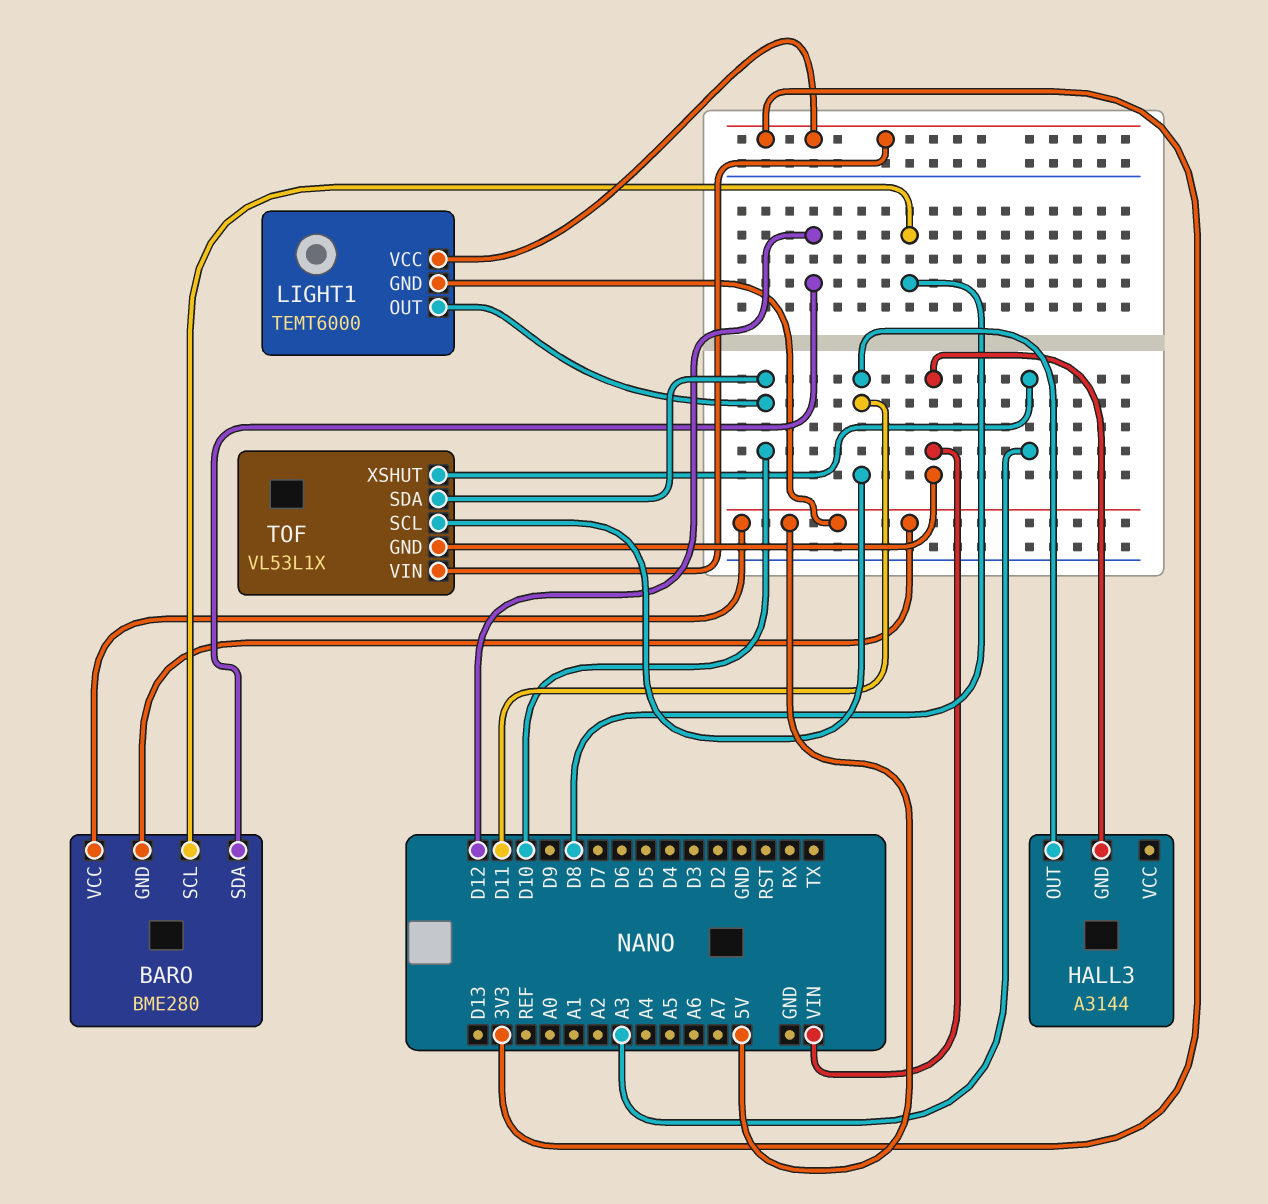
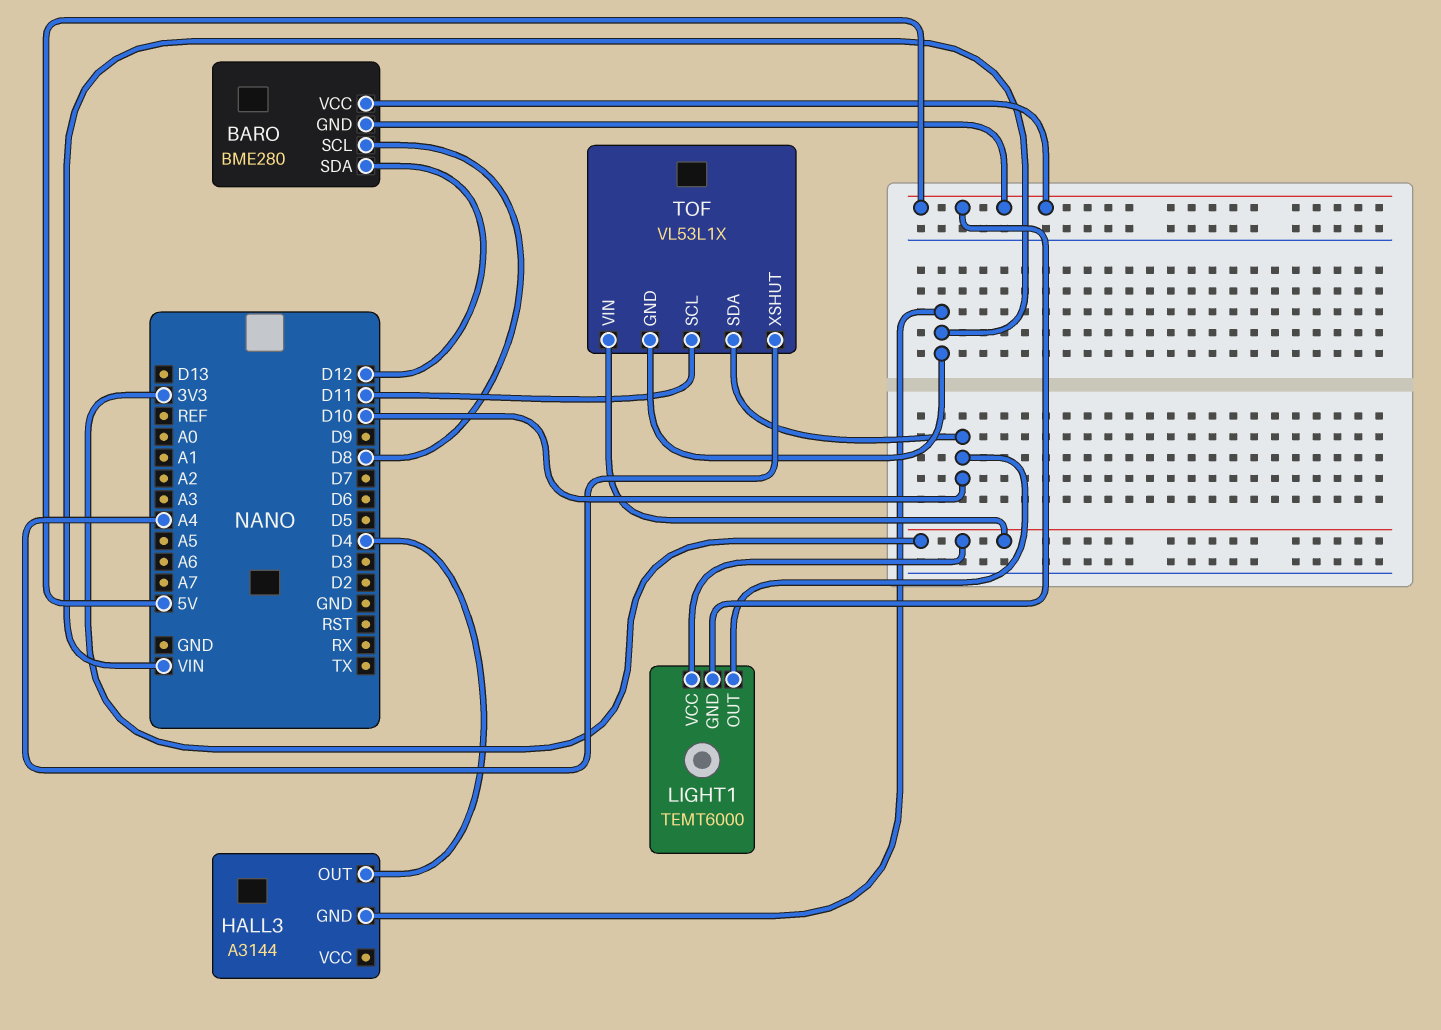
HALL3 pin OUT: D11 -> D4
TOF pin XSHUT: A3 -> A4

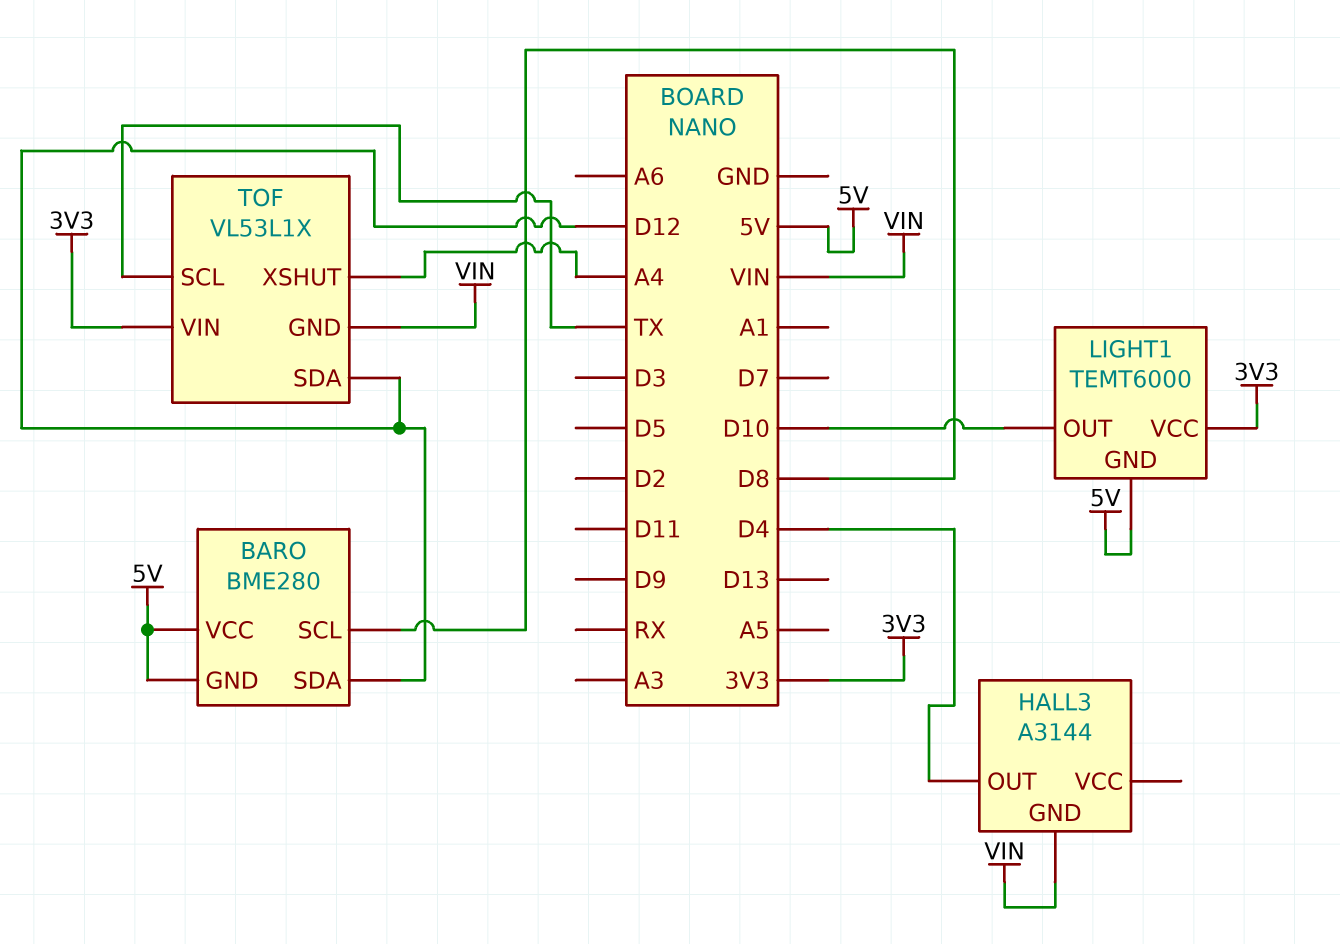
TOF pin SCL: D11 -> TX
TOF pin SDA: D10 -> D12

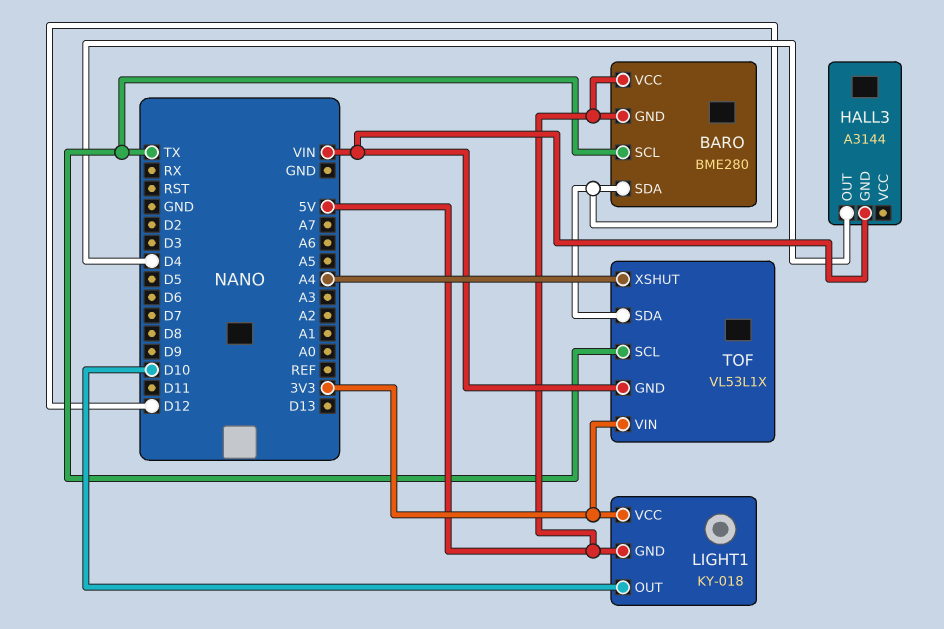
BARO pin SCL: D8 -> TX
LIGHT1: TEMT6000 -> KY-018

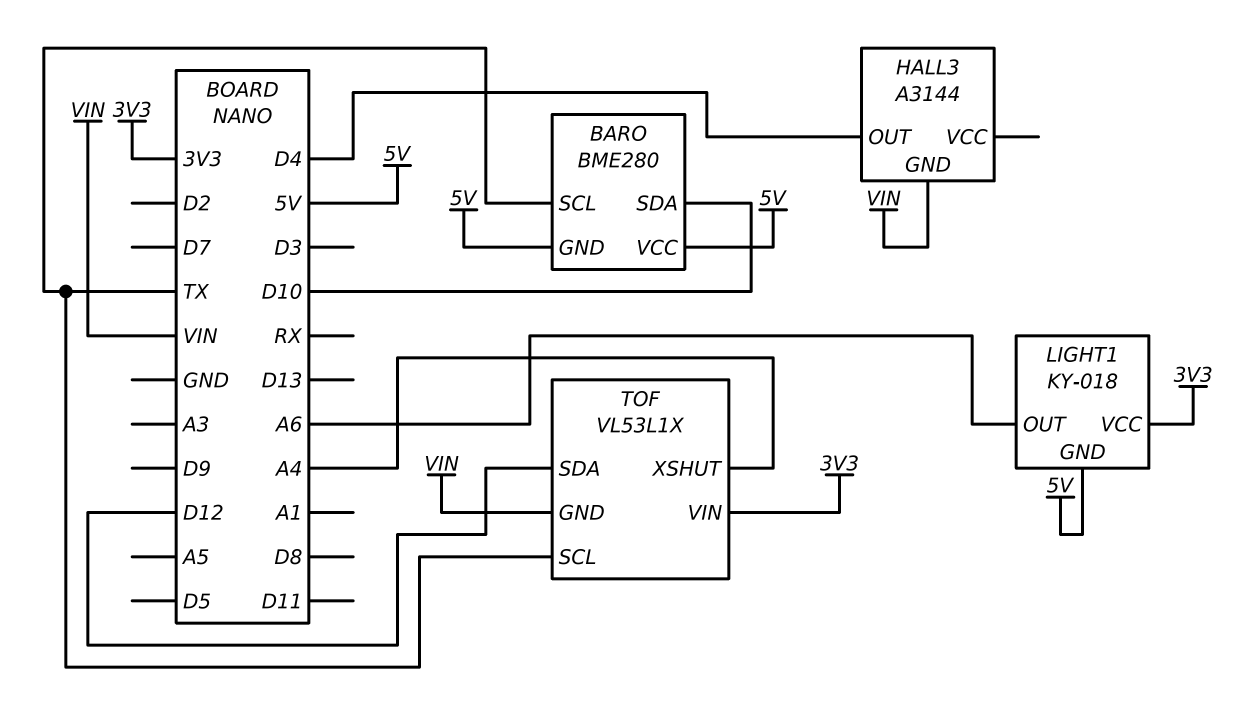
BARO pin SDA: D12 -> D10
LIGHT1 pin OUT: D10 -> A6

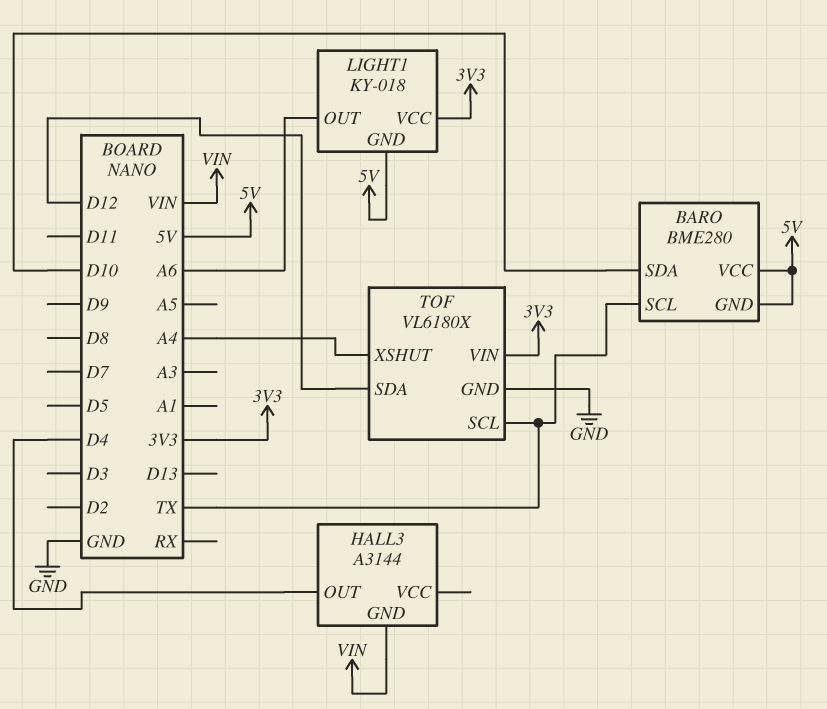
TOF: VL53L1X -> VL6180X
TOF pin GND: VIN -> GND

